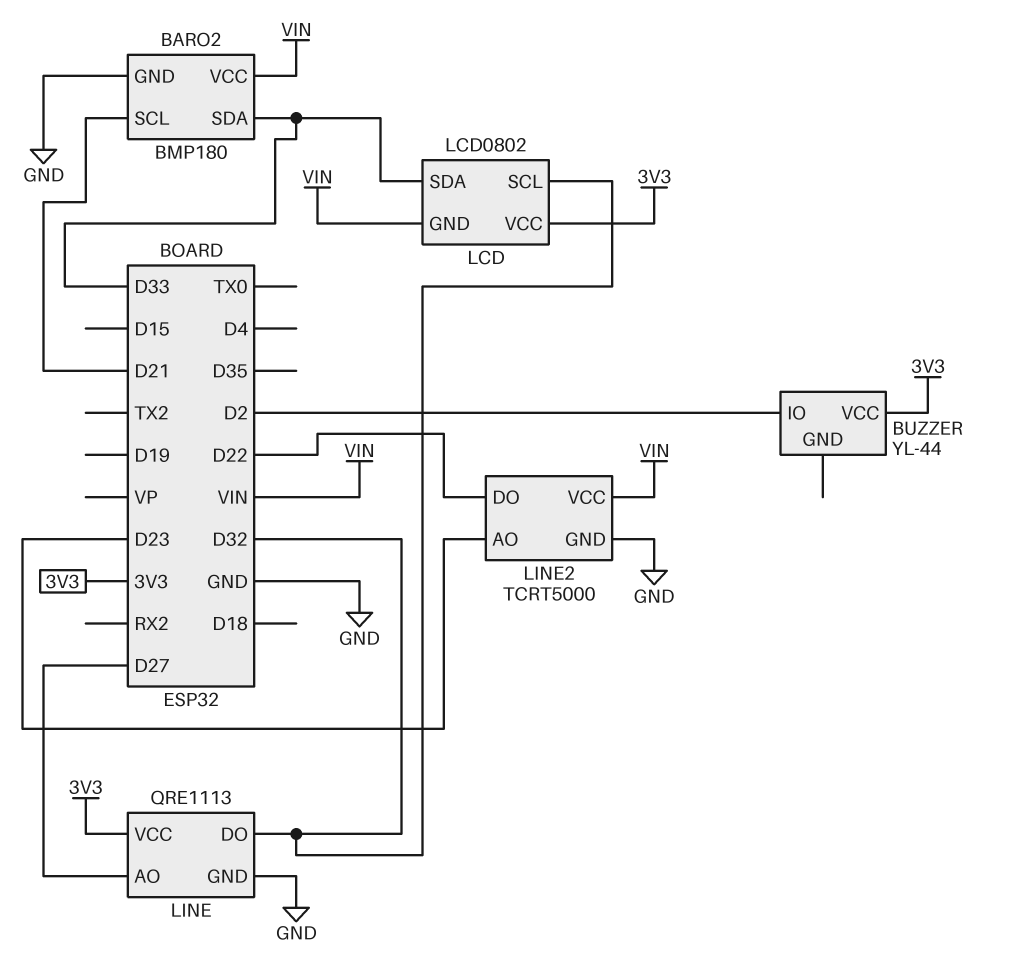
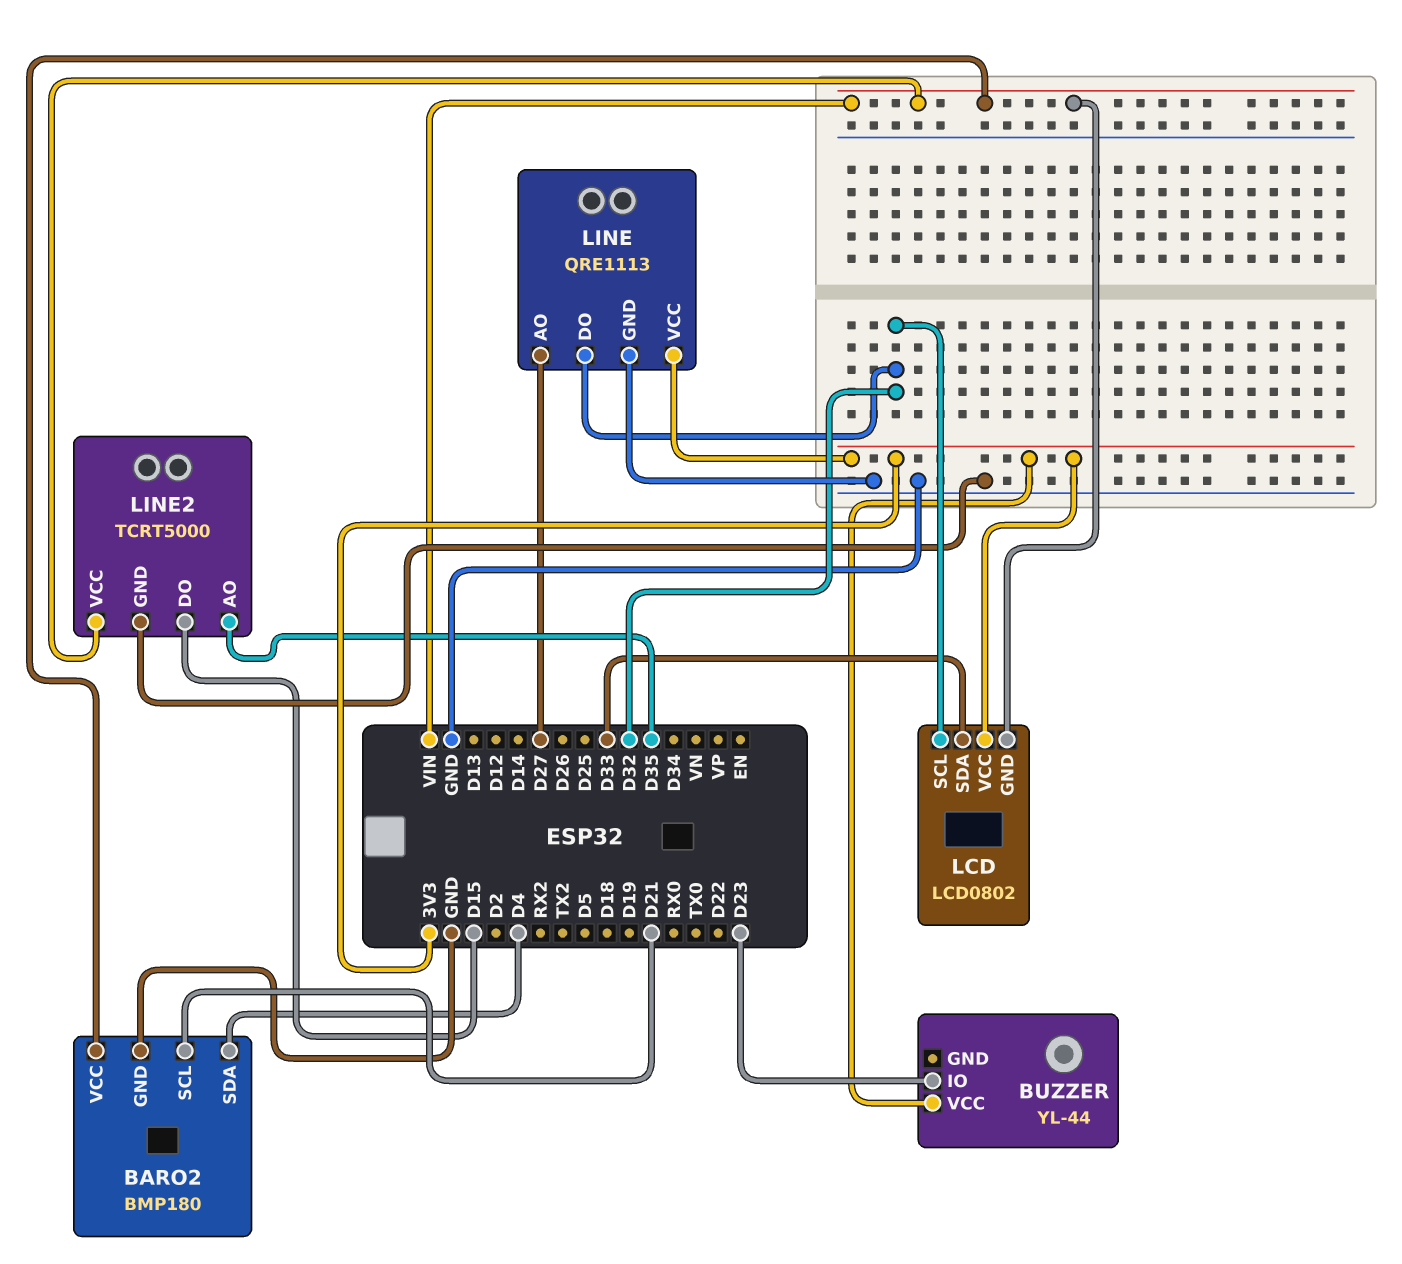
BARO2 pin SDA: D33 -> D4
BUZZER pin IO: D2 -> D23
LINE2 pin AO: D23 -> D35
LINE2 pin DO: D22 -> D15

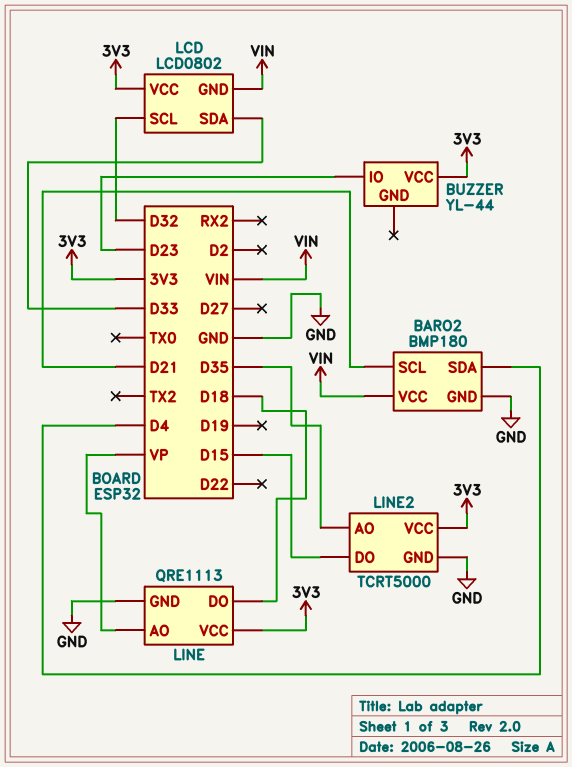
LINE pin AO: D27 -> VP
LINE pin DO: D32 -> D18
LINE2 pin VCC: VIN -> 3V3

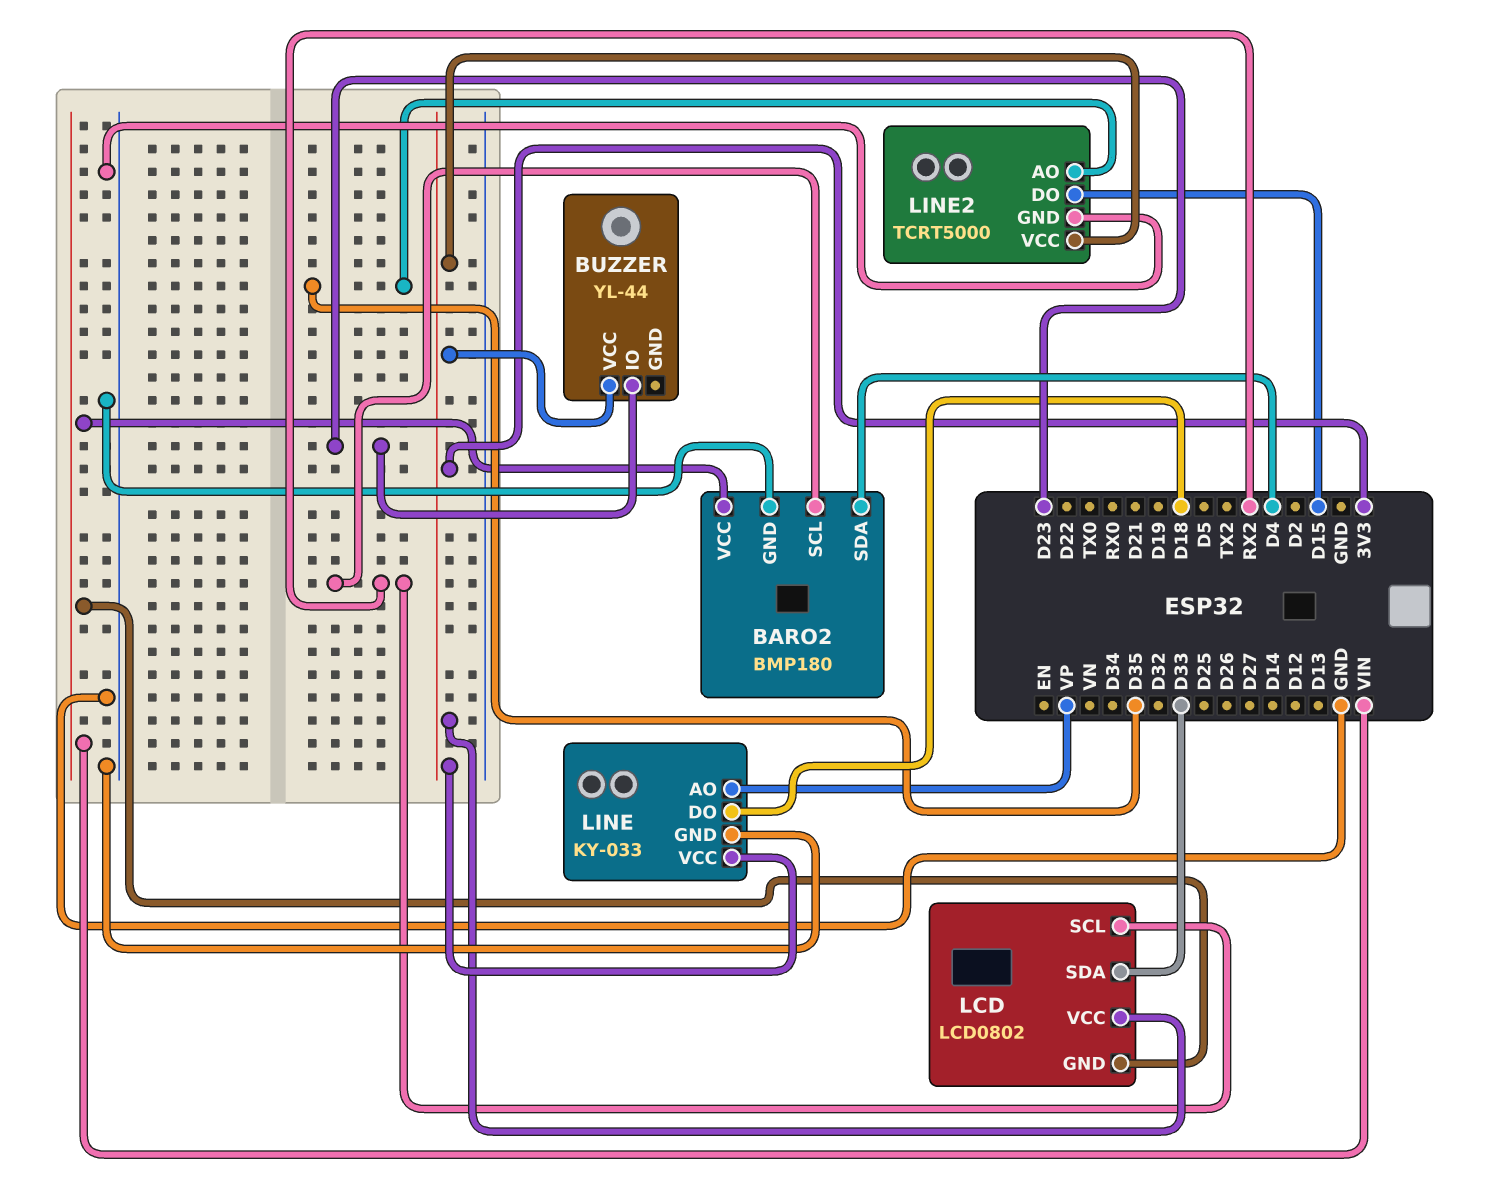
BARO2 pin SCL: D21 -> RX2
LCD pin SCL: D32 -> RX2
LINE: QRE1113 -> KY-033

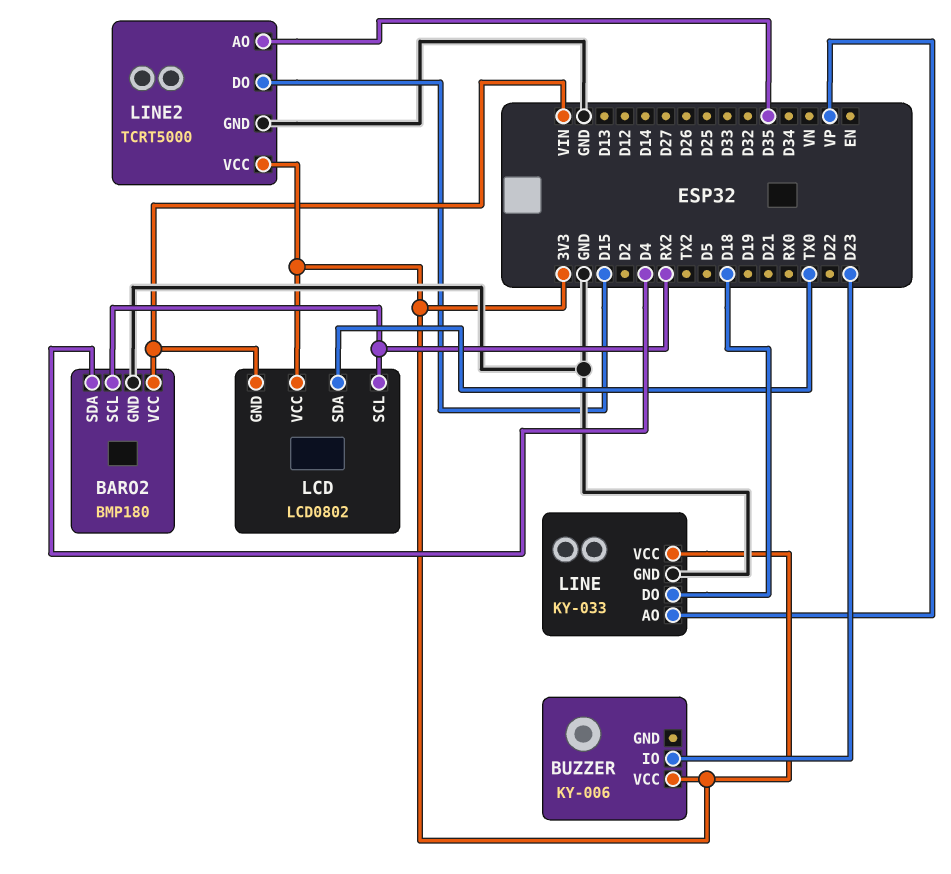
BUZZER: YL-44 -> KY-006
LCD pin SDA: D33 -> TX0

